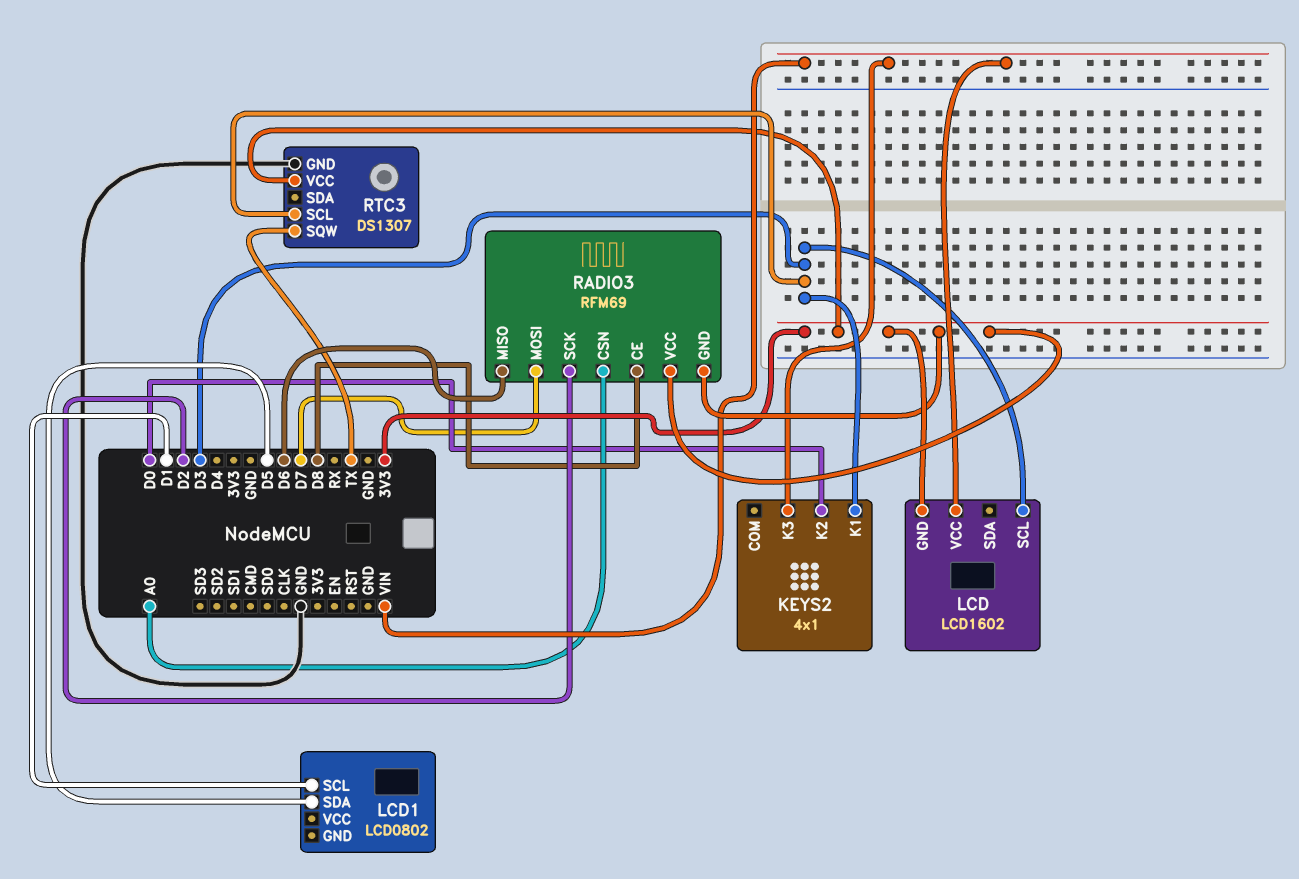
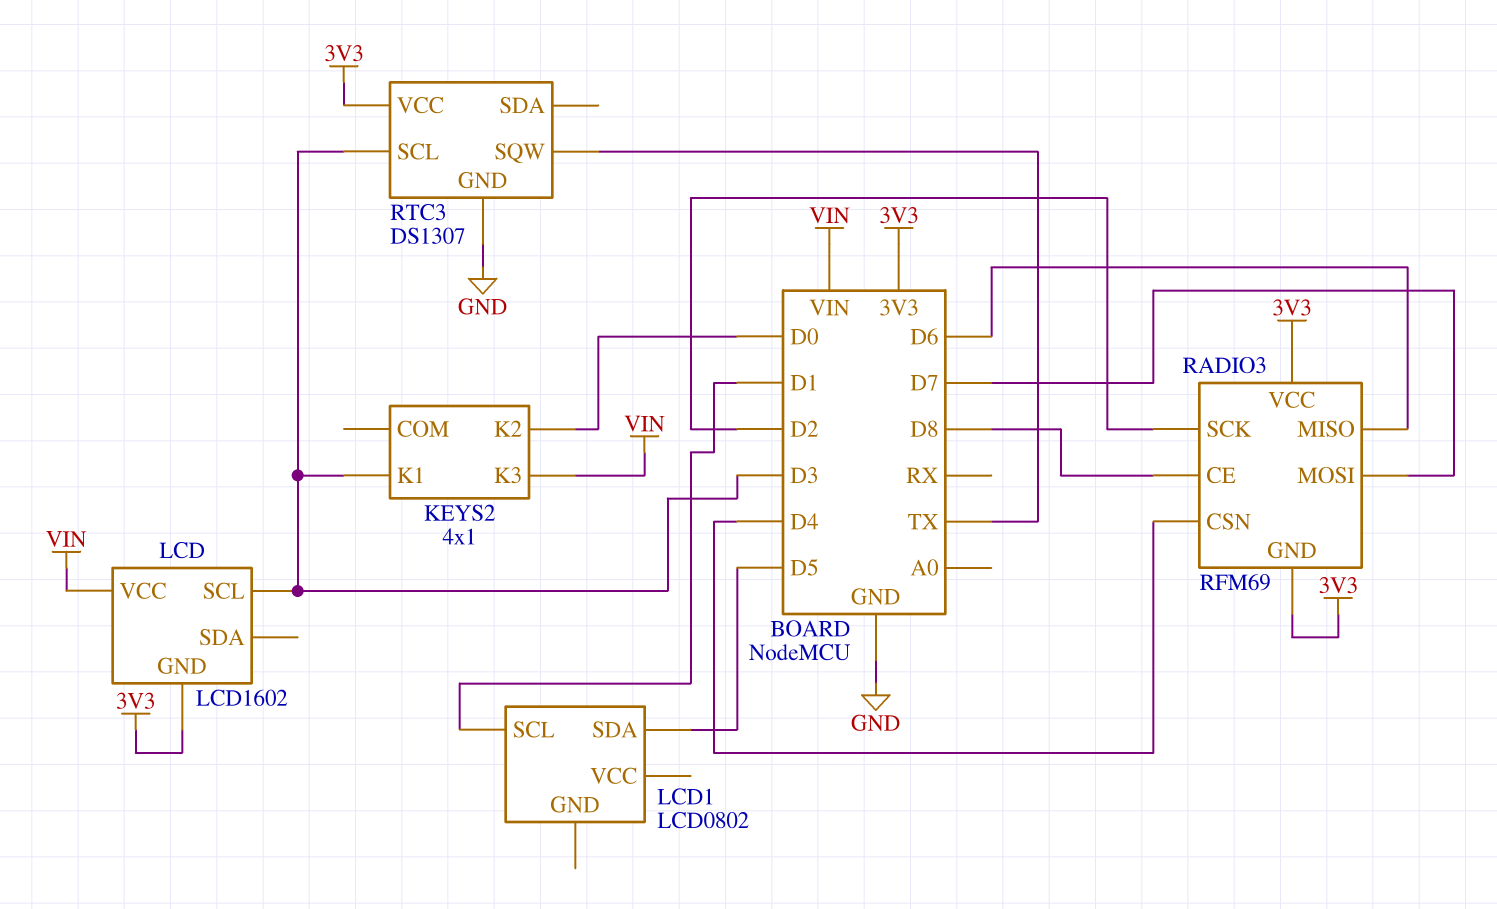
RADIO3 pin CSN: A0 -> D4

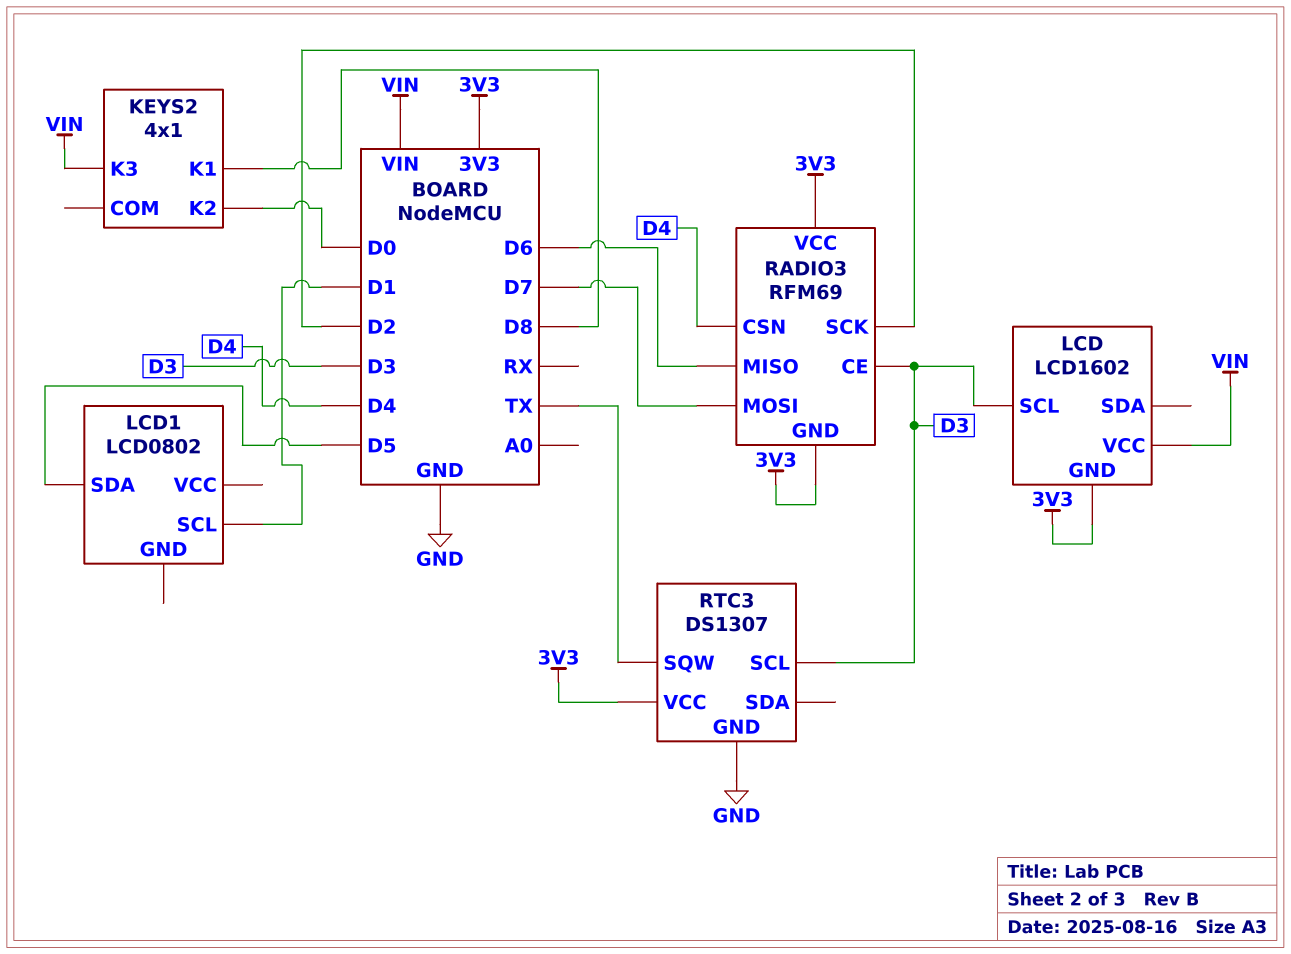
KEYS2 pin K1: D3 -> D8
RADIO3 pin CE: D8 -> D3

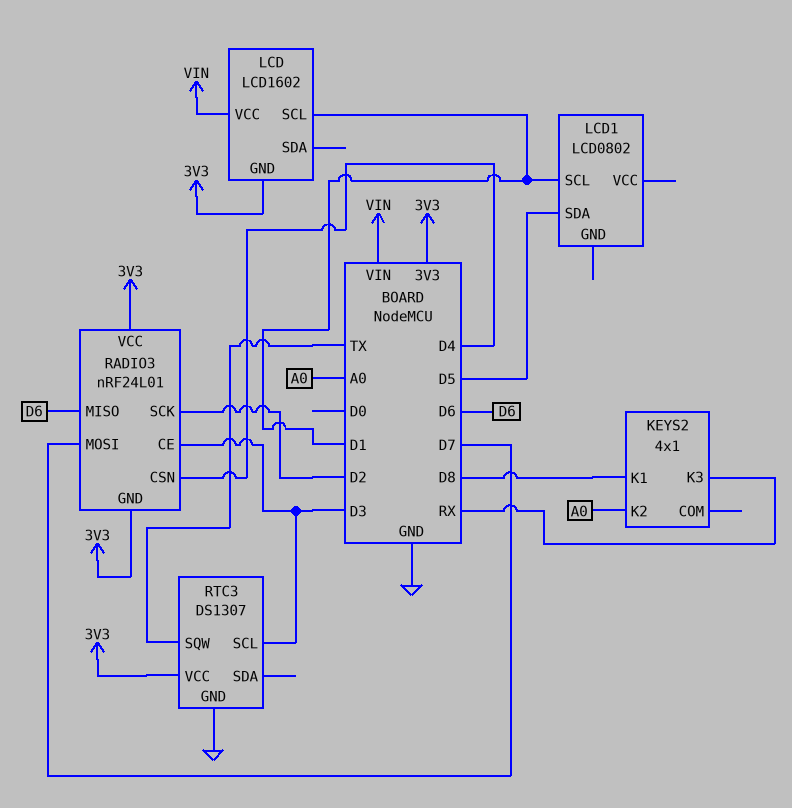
KEYS2 pin K2: D0 -> A0
KEYS2 pin K3: VIN -> RX
LCD pin SCL: D3 -> D1
RADIO3: RFM69 -> nRF24L01

